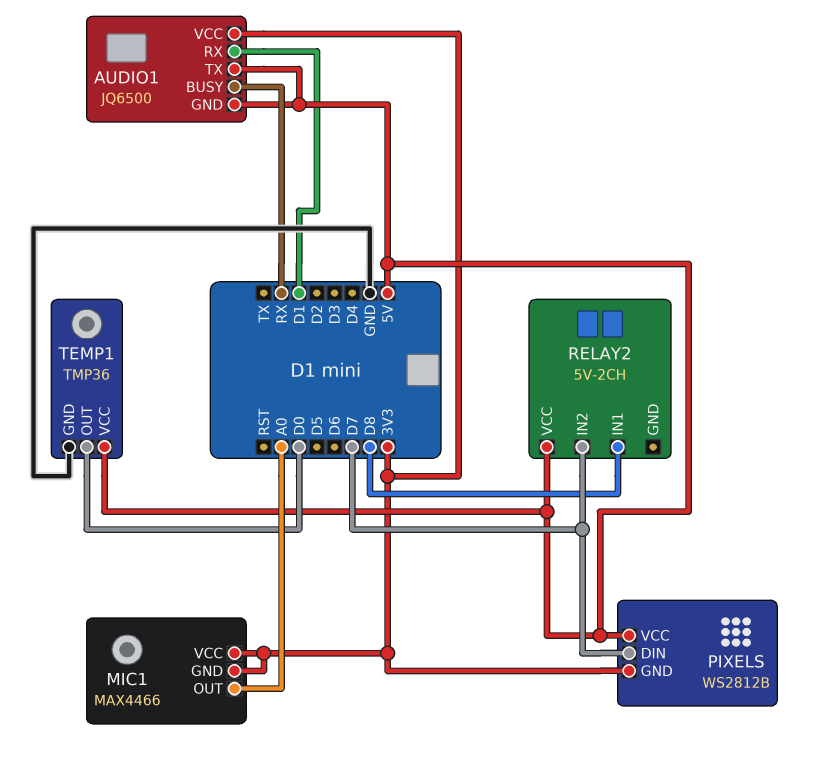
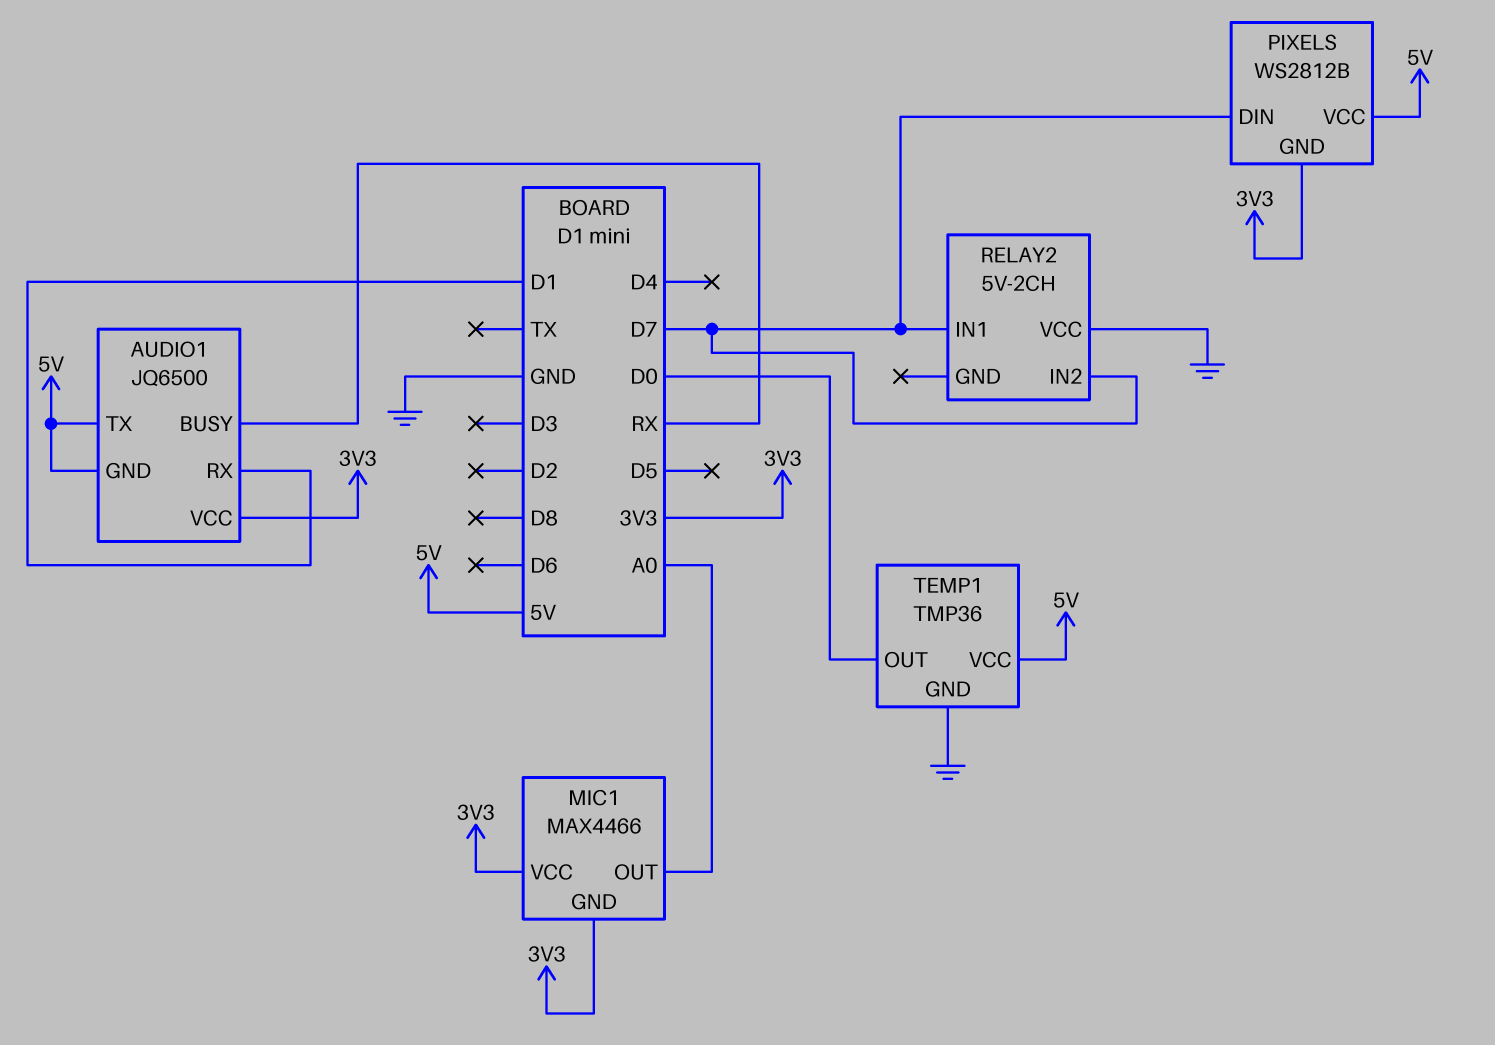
RELAY2 pin IN1: D8 -> D7
RELAY2 pin VCC: 5V -> GND

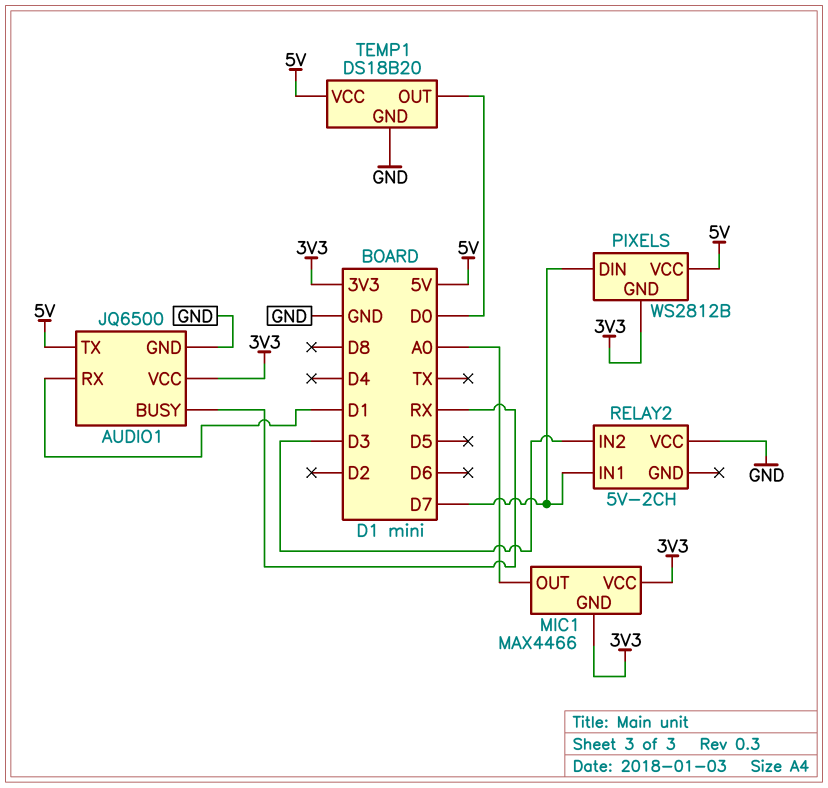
AUDIO1 pin GND: 5V -> GND
RELAY2 pin IN2: D7 -> D3
TEMP1: TMP36 -> DS18B20

